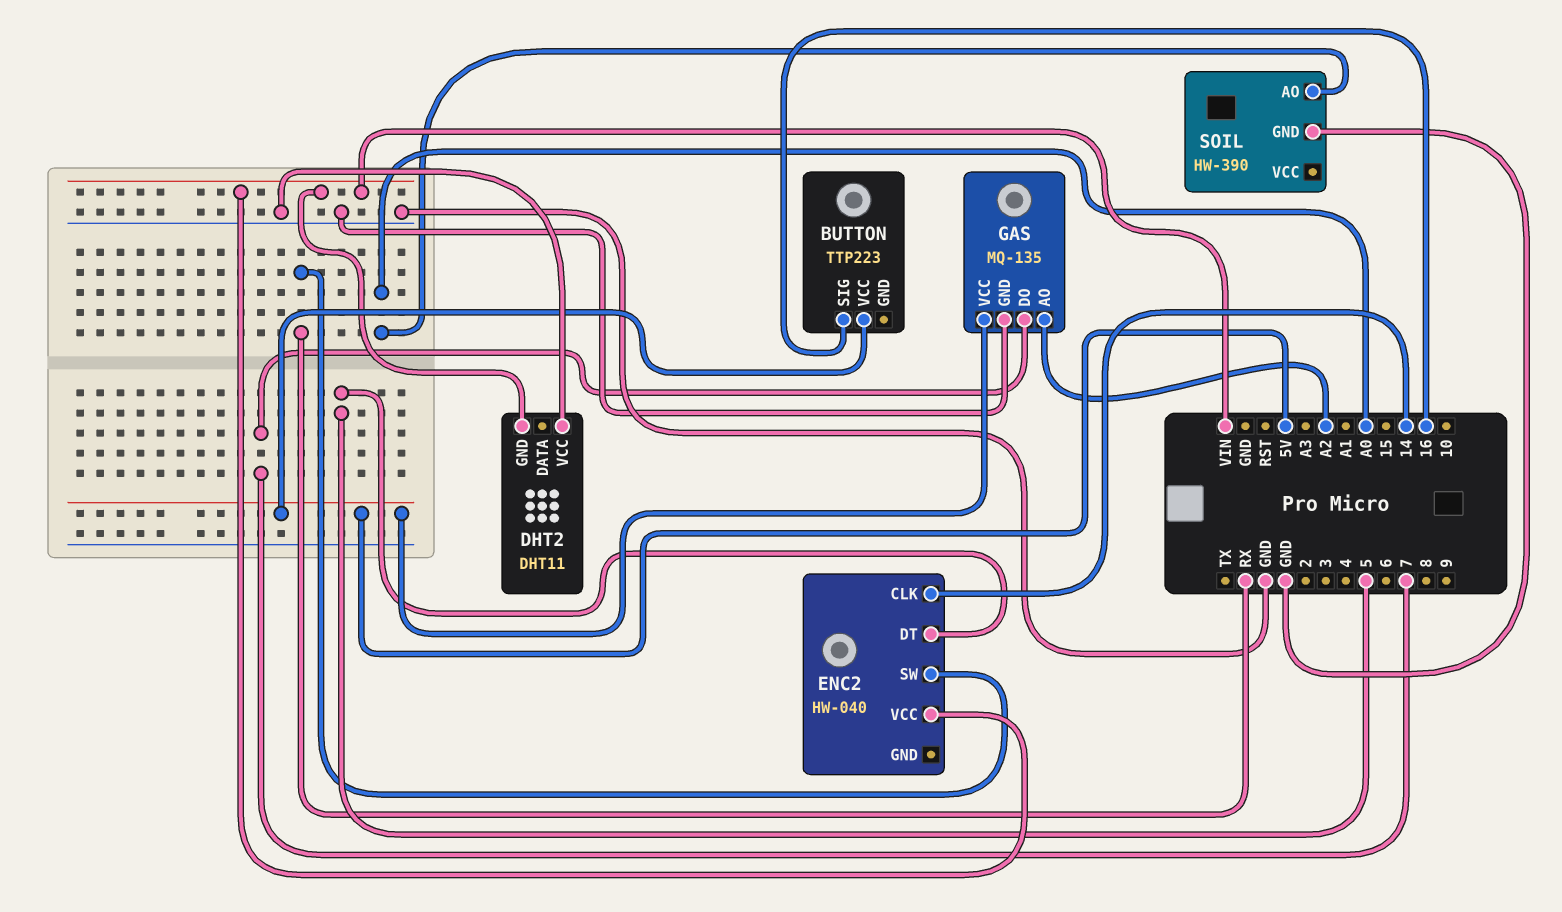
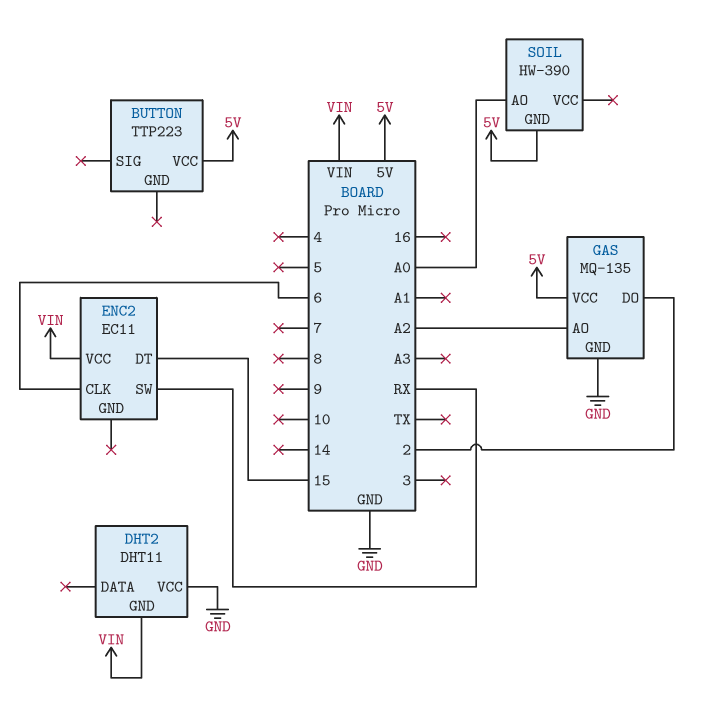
BUTTON pin SIG: 16 -> none
ENC2: HW-040 -> EC11
ENC2 pin CLK: 14 -> 6
ENC2 pin DT: 5 -> 15
GAS pin DO: 7 -> 2
SOIL pin GND: GND -> 5V

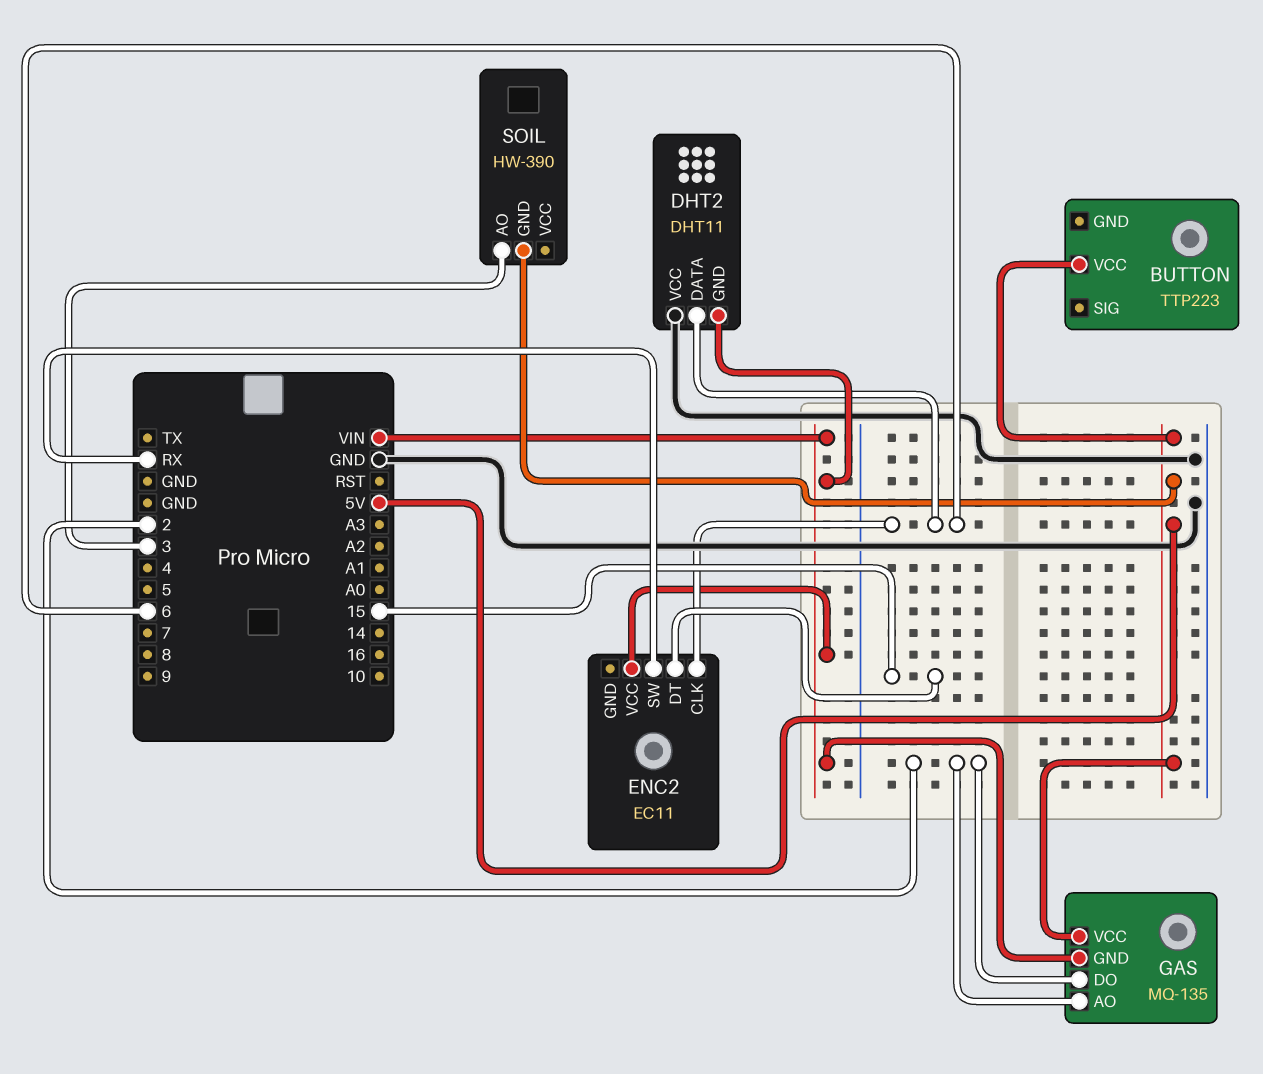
DHT2 pin DATA: none -> 6
GAS pin AO: A2 -> 2
GAS pin GND: GND -> VIN
SOIL pin AO: A0 -> 3

